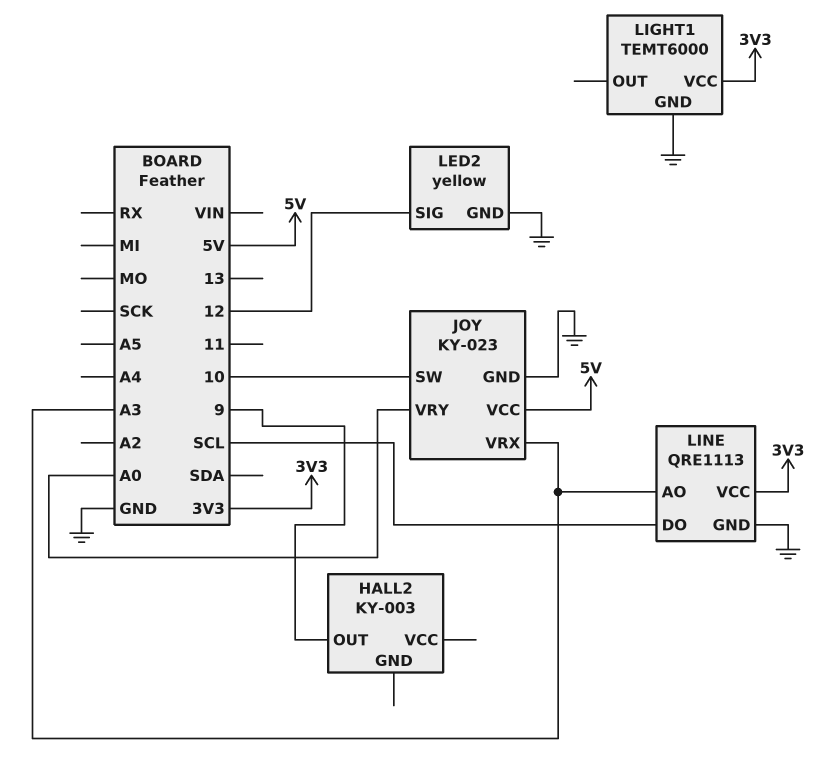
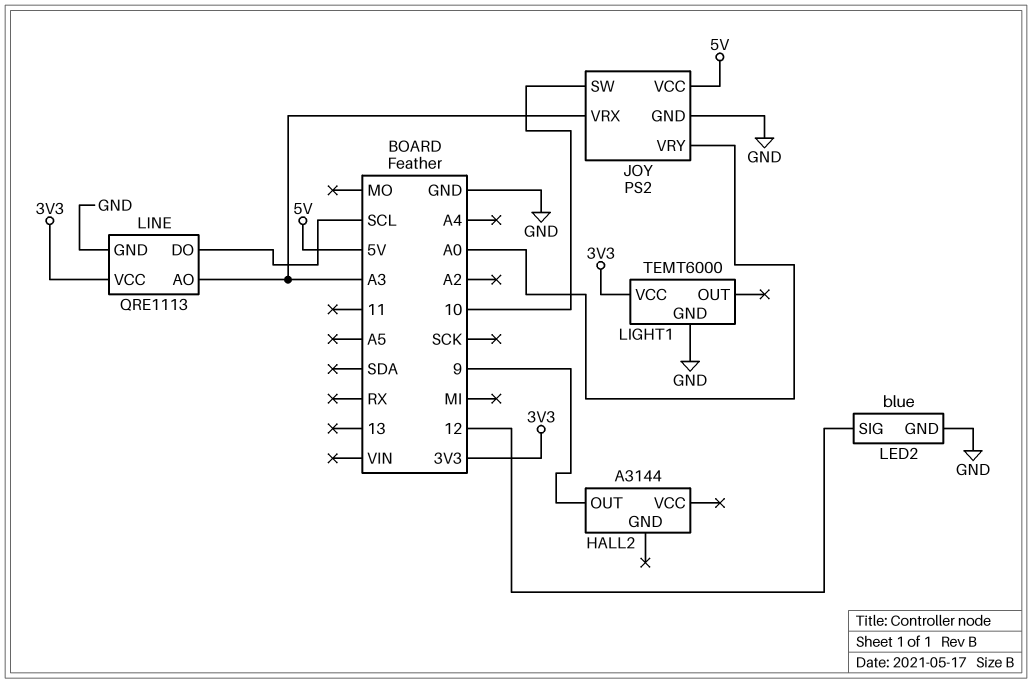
HALL2: KY-003 -> A3144
JOY: KY-023 -> PS2
LED2: yellow -> blue

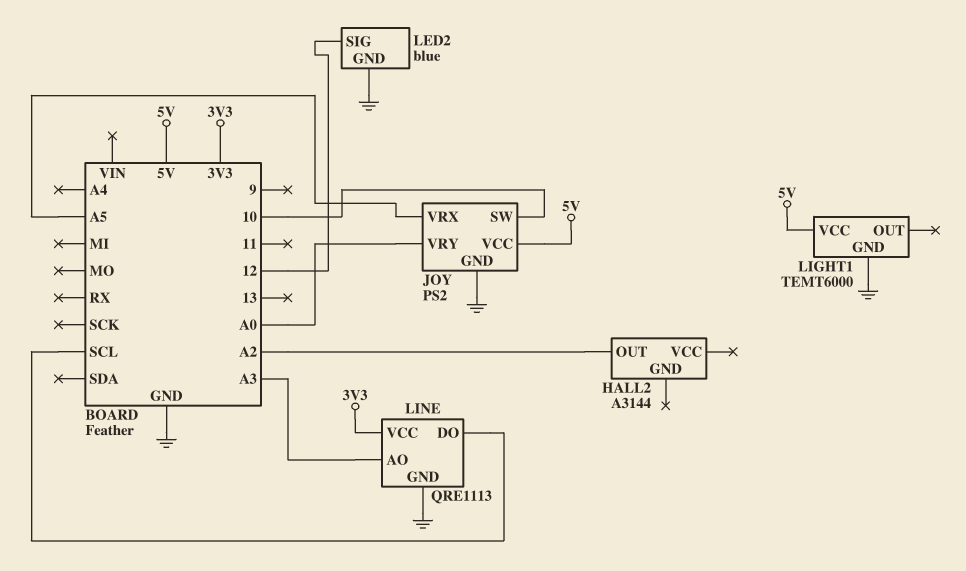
HALL2 pin OUT: 9 -> A2
JOY pin VRX: A3 -> A5
LIGHT1 pin VCC: 3V3 -> 5V

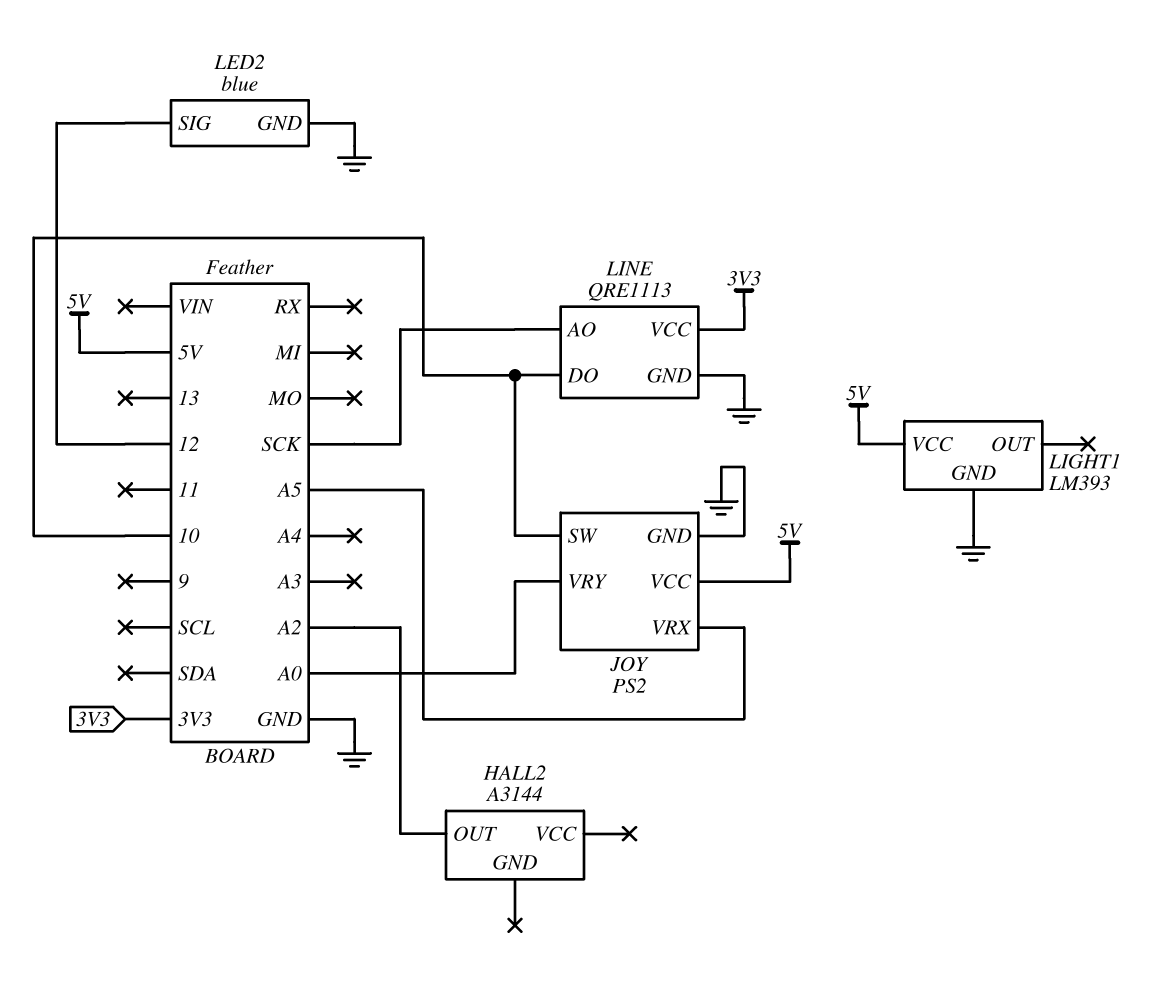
LIGHT1: TEMT6000 -> LM393
LINE pin AO: A3 -> SCK
LINE pin DO: SCL -> 10

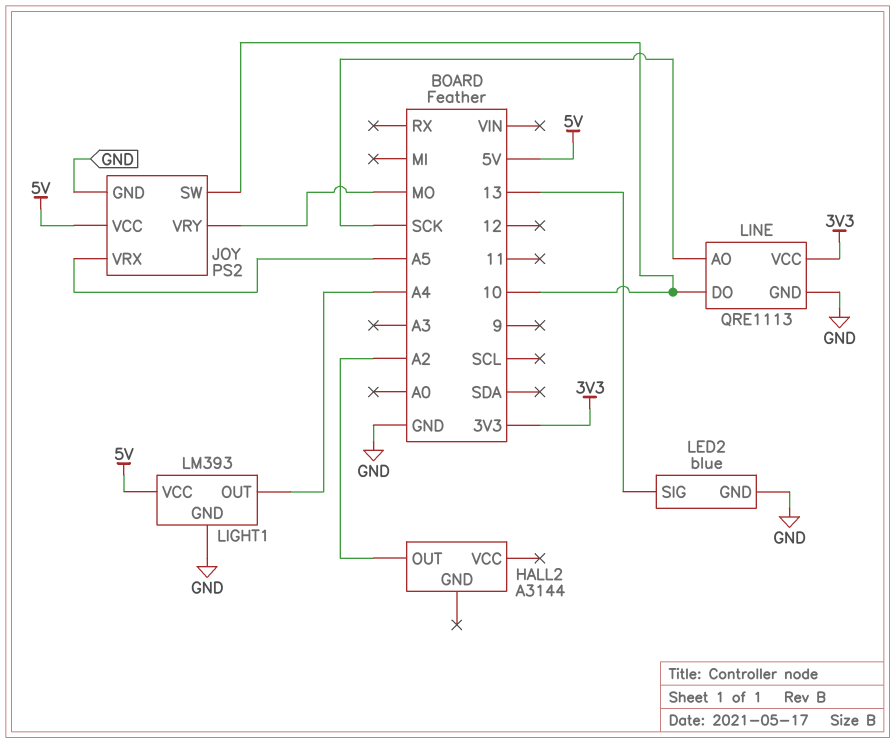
JOY pin VRY: A0 -> MO
LED2 pin SIG: 12 -> 13
LIGHT1 pin OUT: none -> A4

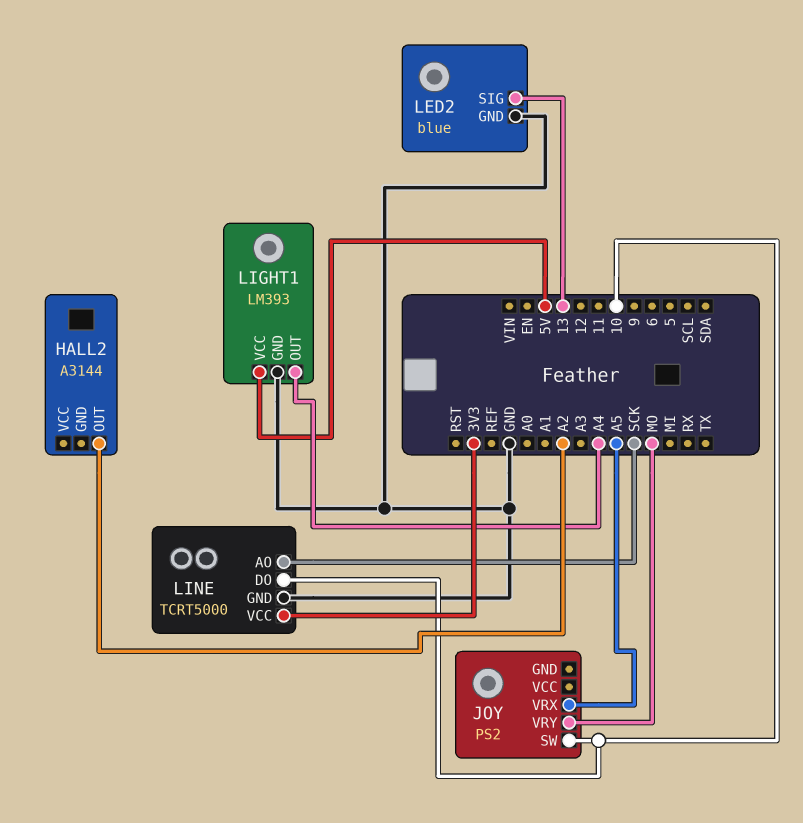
JOY pin GND: GND -> none
JOY pin VCC: 5V -> none
LINE: QRE1113 -> TCRT5000

